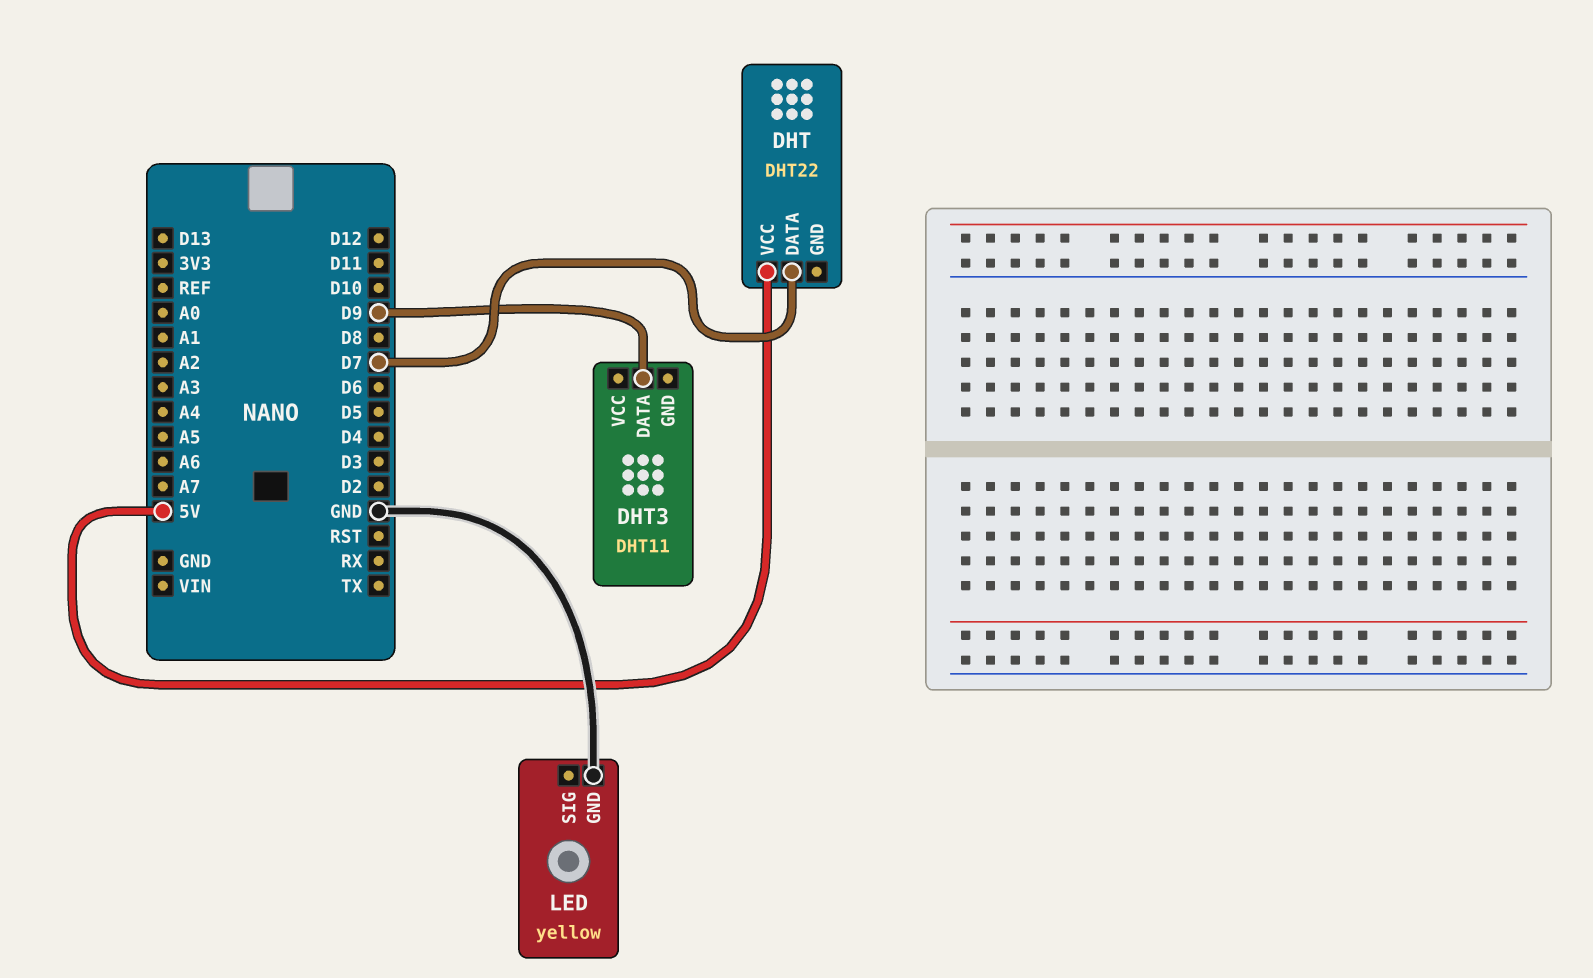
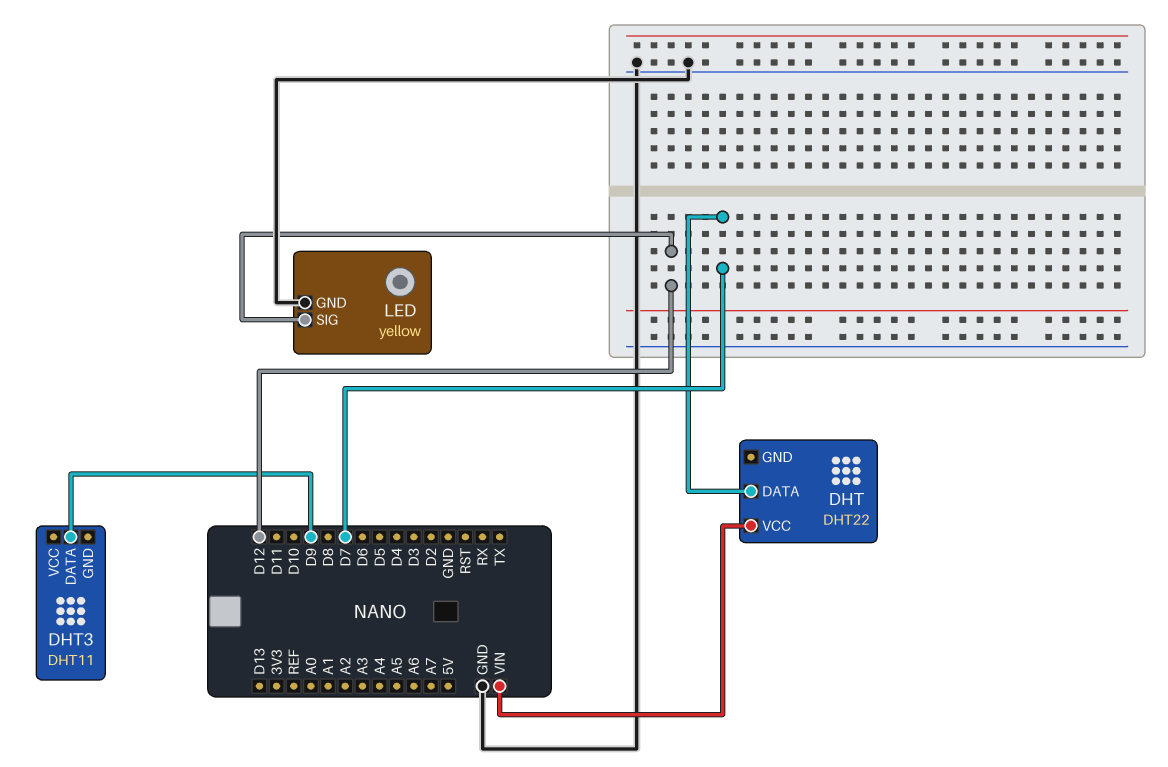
DHT pin VCC: 5V -> VIN
LED pin SIG: none -> D12

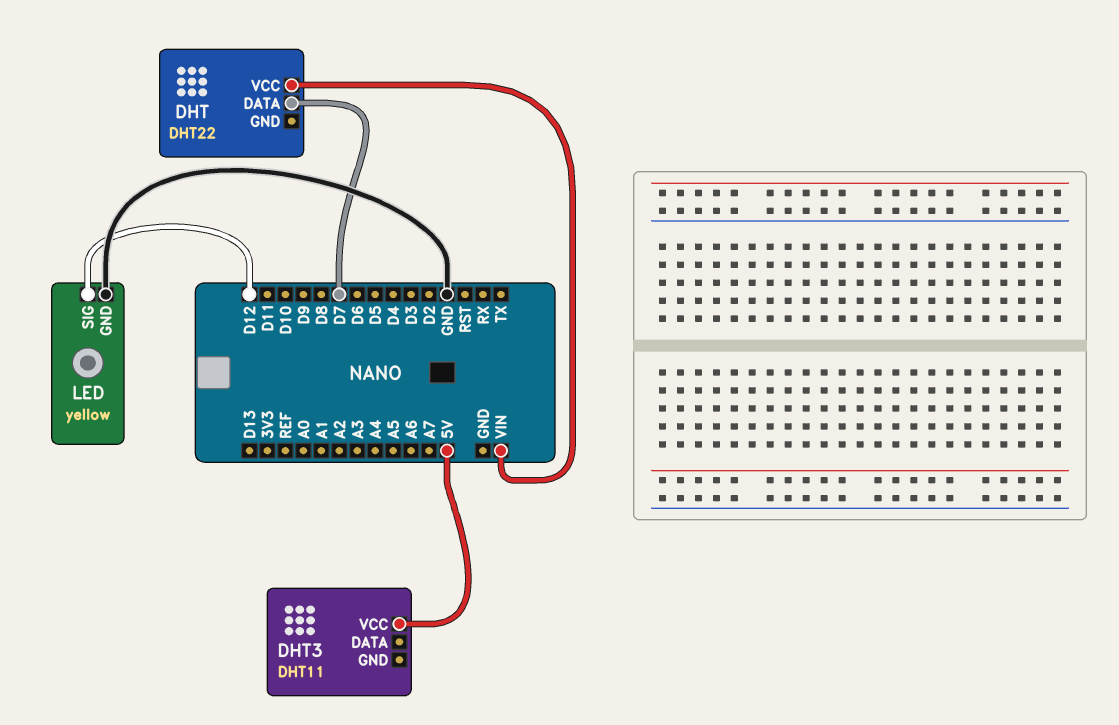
DHT3 pin DATA: D9 -> none
DHT3 pin VCC: none -> 5V

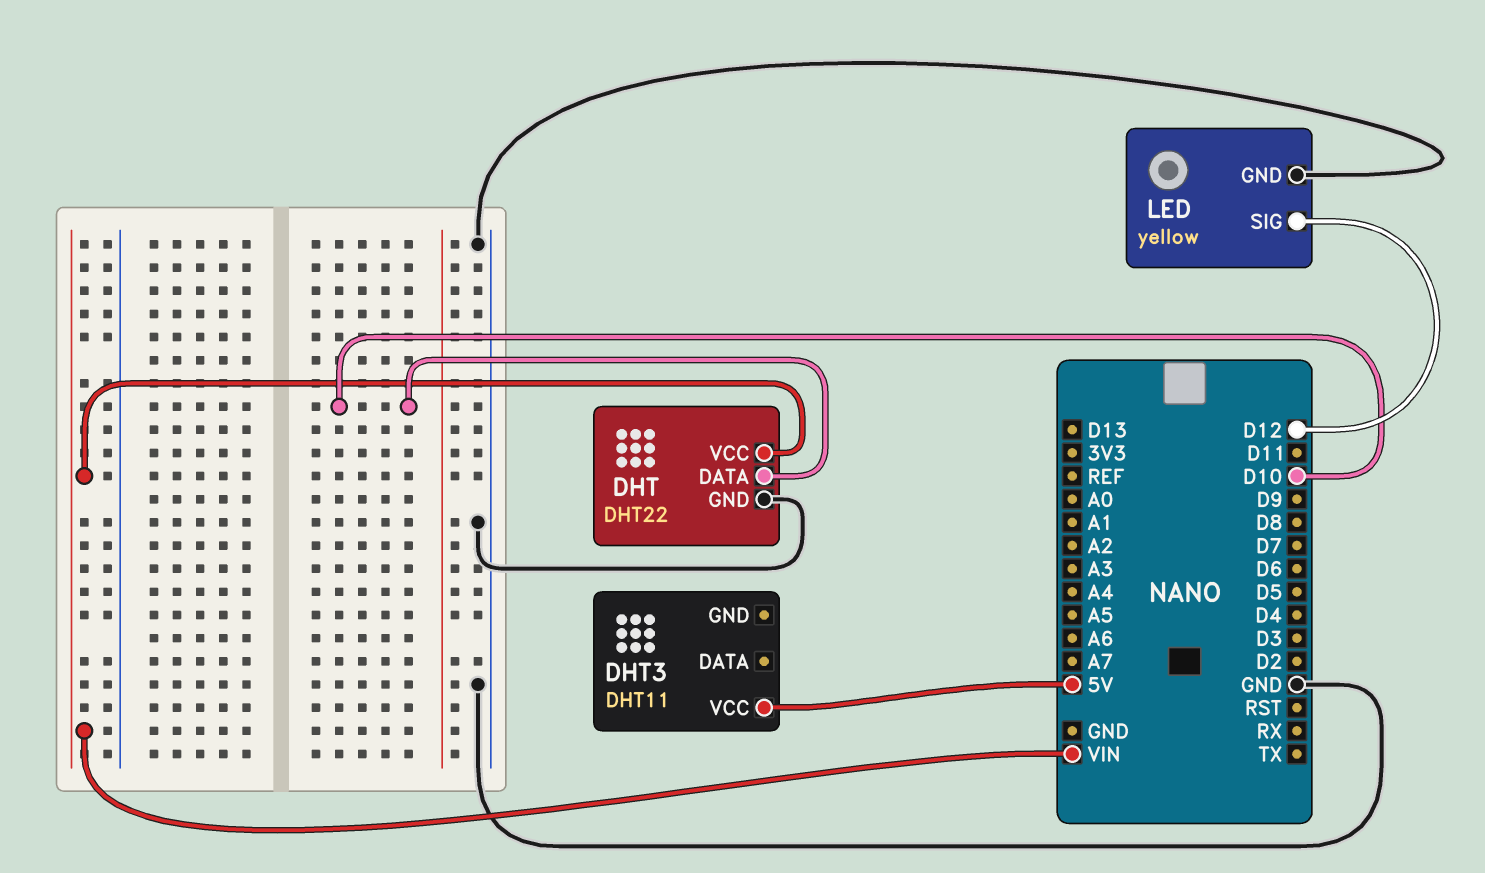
DHT pin DATA: D7 -> D10
DHT pin GND: none -> GND

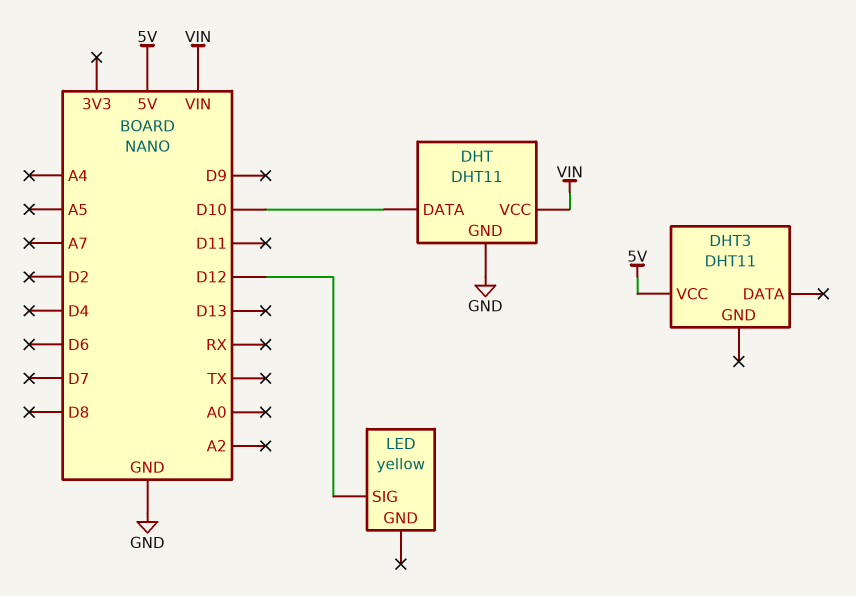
DHT: DHT22 -> DHT11
LED pin GND: GND -> none

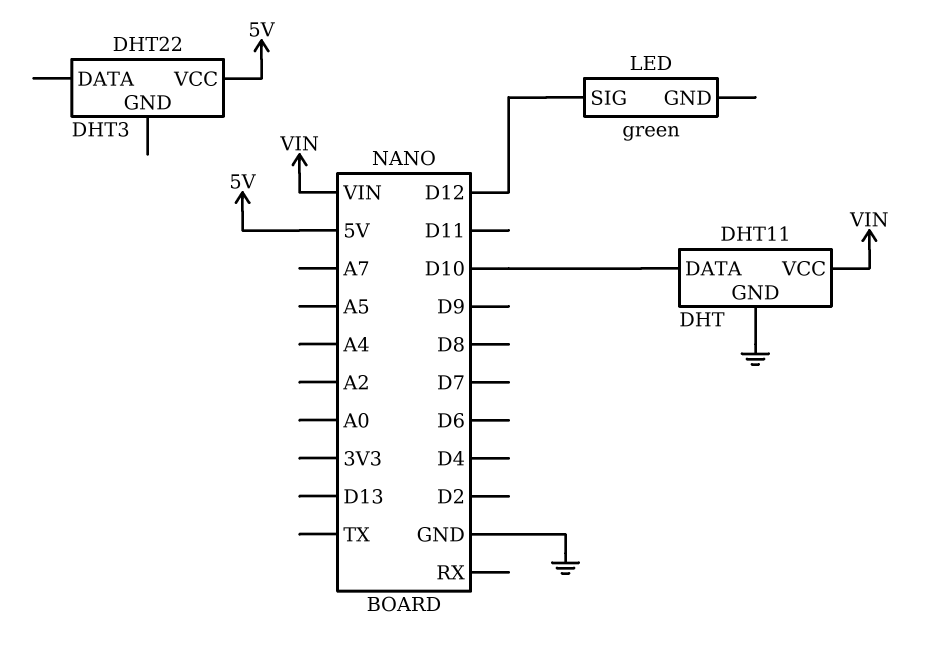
DHT3: DHT11 -> DHT22
LED: yellow -> green

